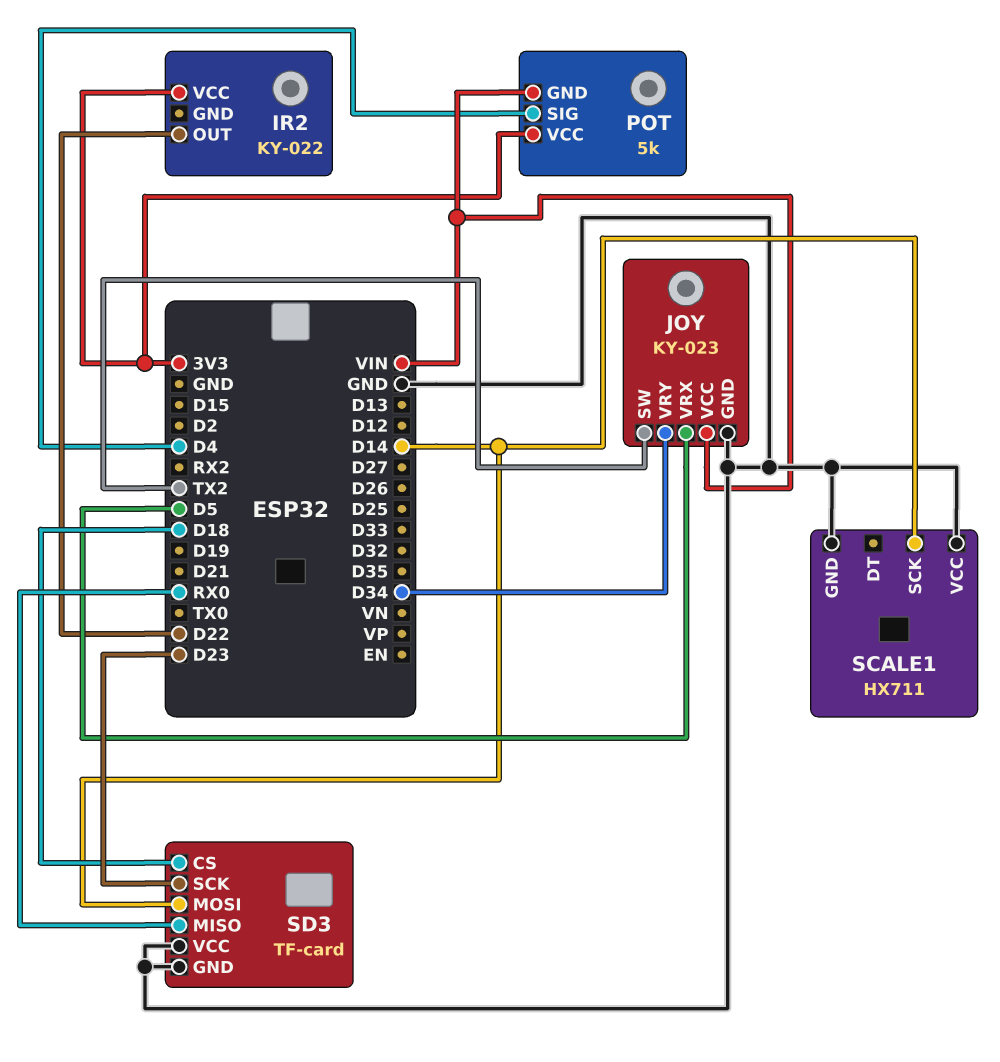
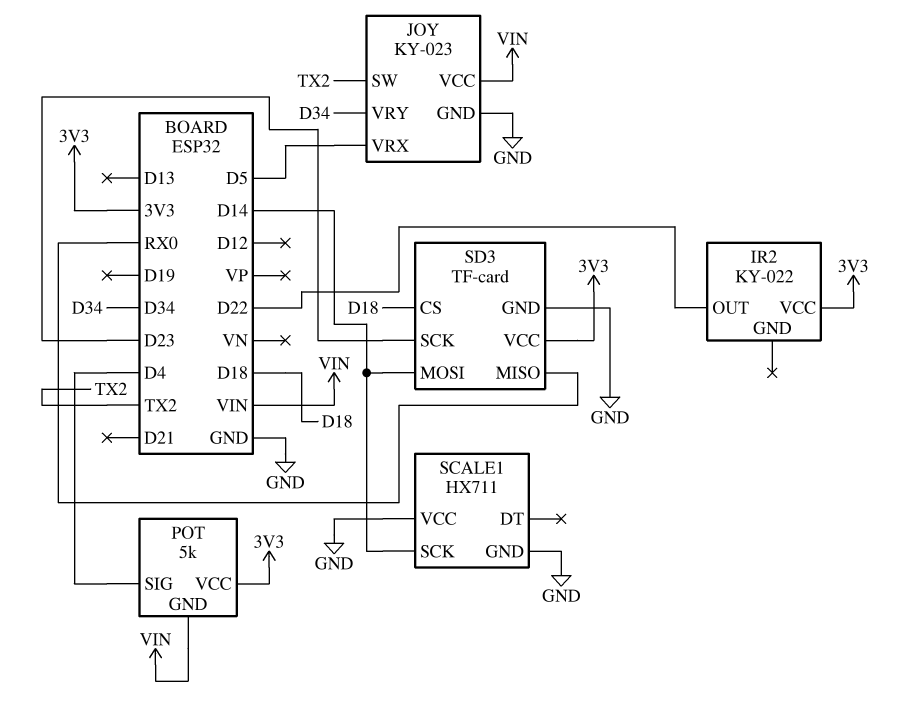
SD3 pin VCC: GND -> 3V3

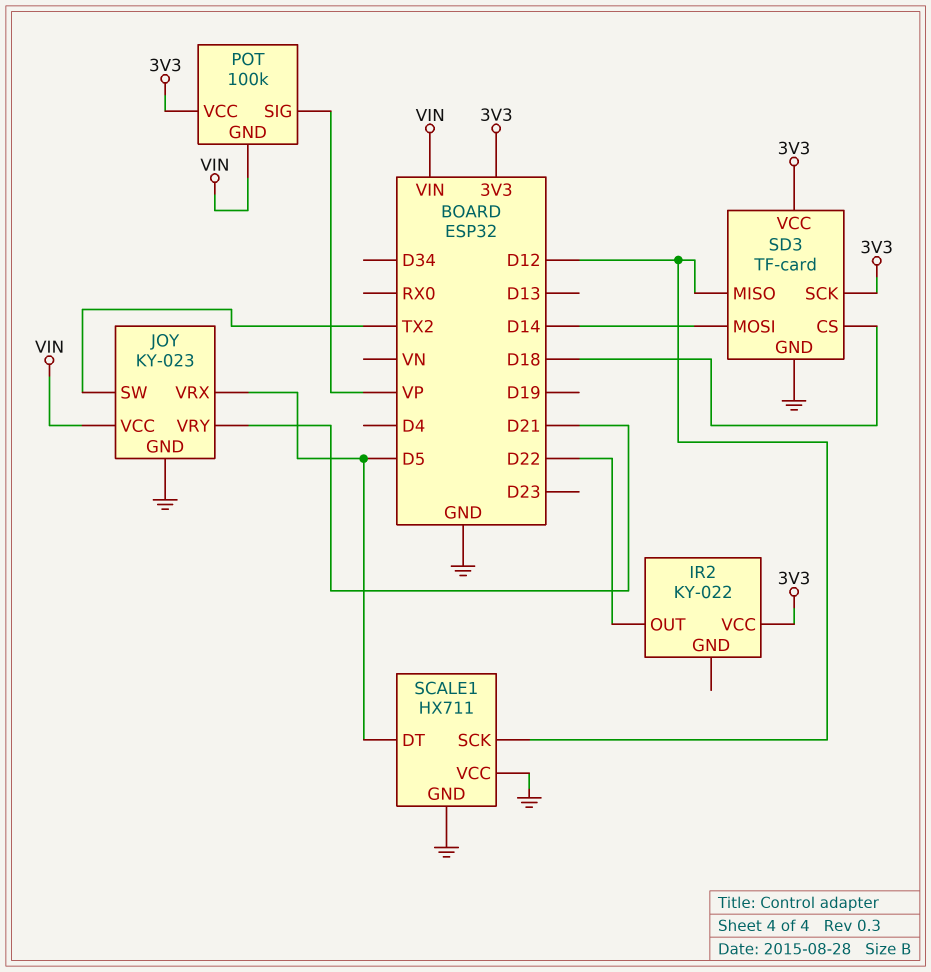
JOY pin VRY: D34 -> D21
POT: 5k -> 100k
POT pin SIG: D4 -> VP
SCALE1 pin DT: none -> D5
SCALE1 pin SCK: D14 -> D12
SD3 pin MISO: RX0 -> D12
SD3 pin SCK: D23 -> 3V3

